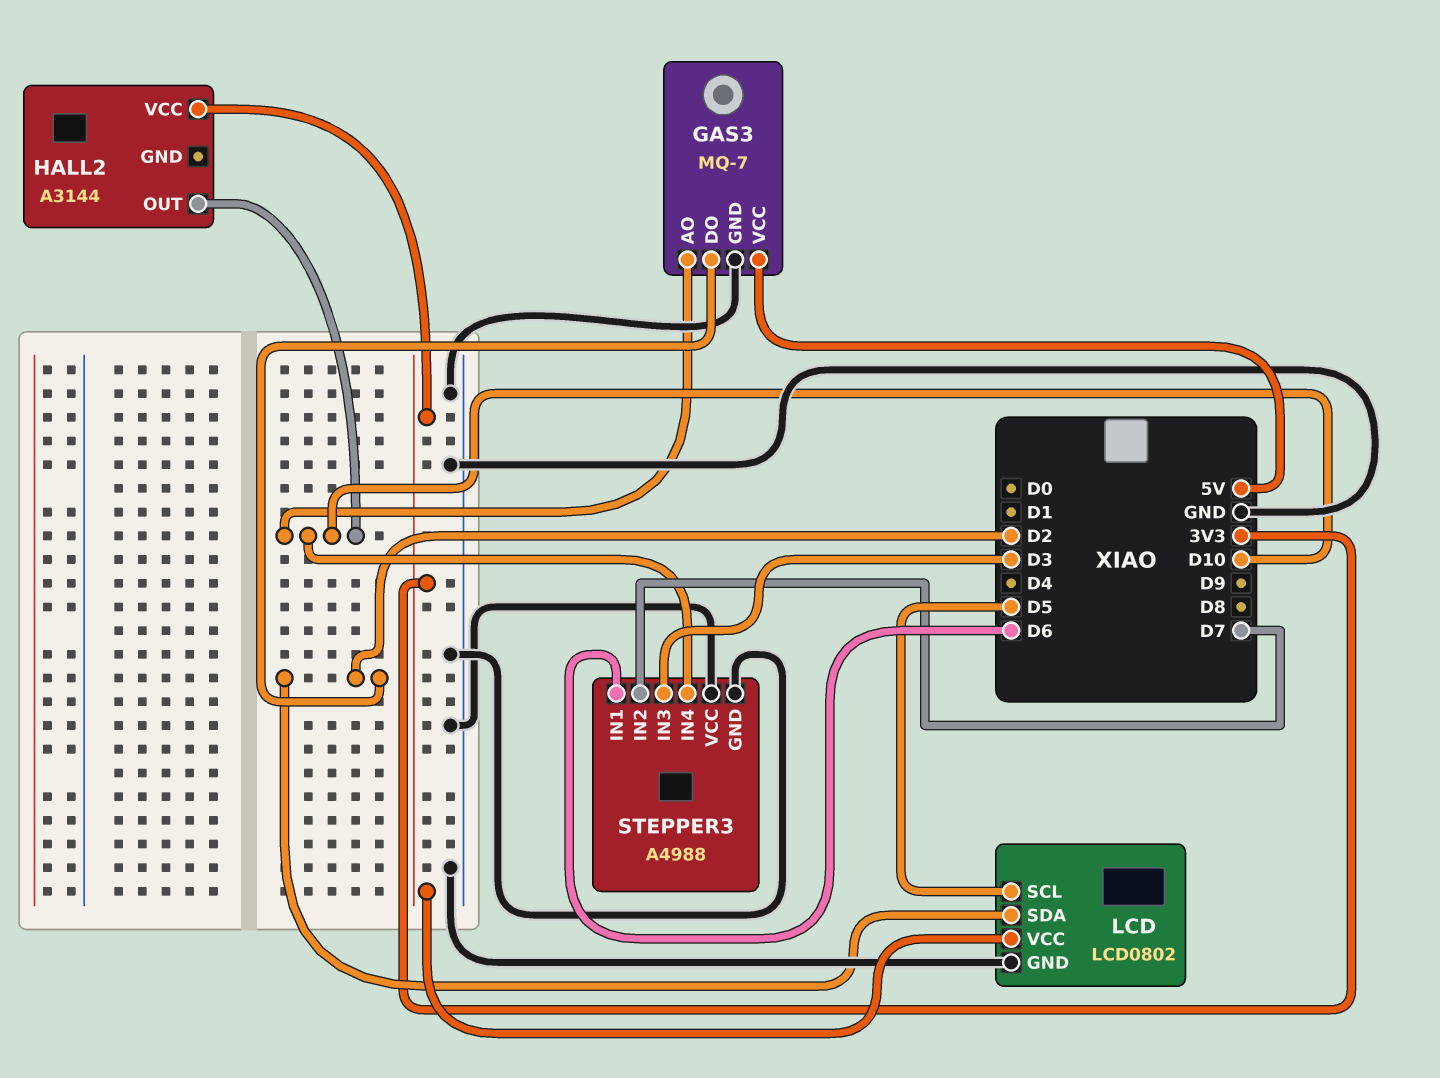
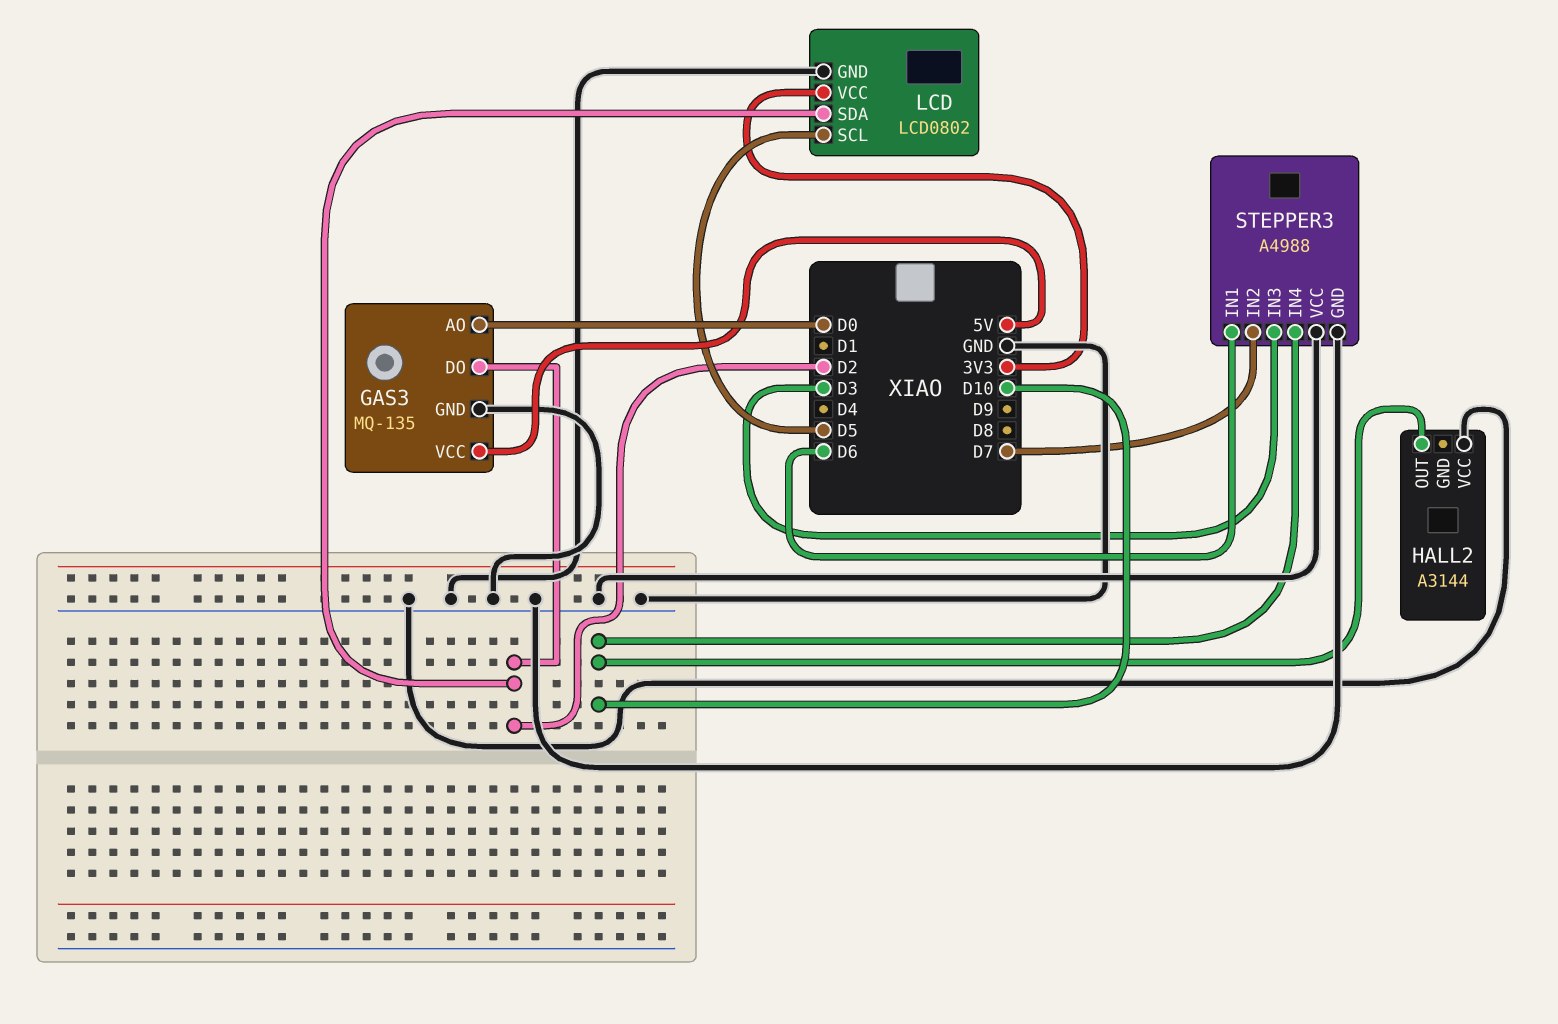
GAS3: MQ-7 -> MQ-135
GAS3 pin AO: D10 -> D0
HALL2 pin VCC: 3V3 -> GND

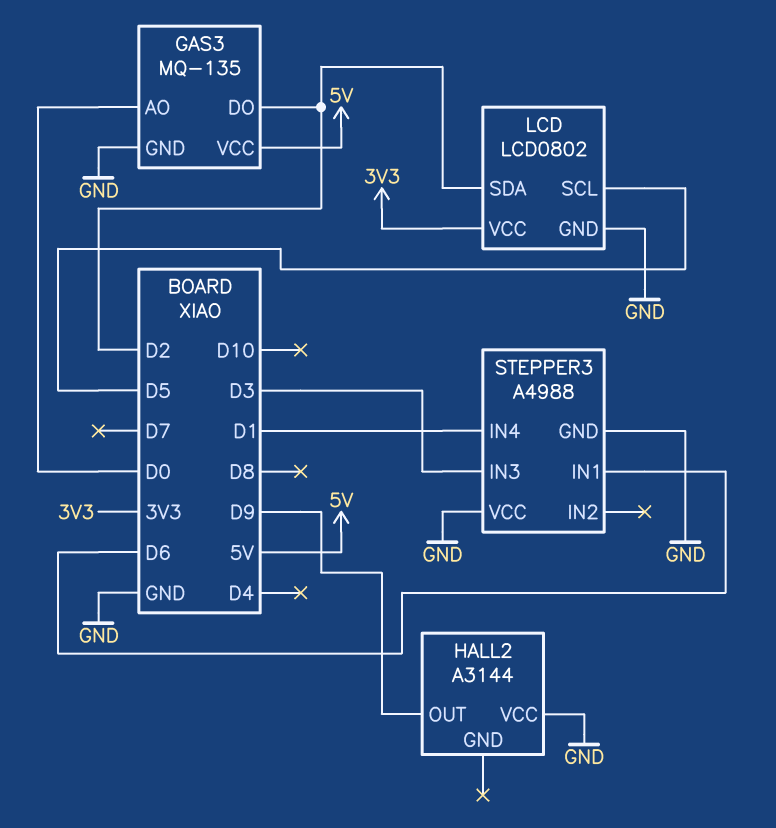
HALL2 pin OUT: D10 -> D9
STEPPER3 pin IN2: D7 -> none
STEPPER3 pin IN4: D10 -> D1

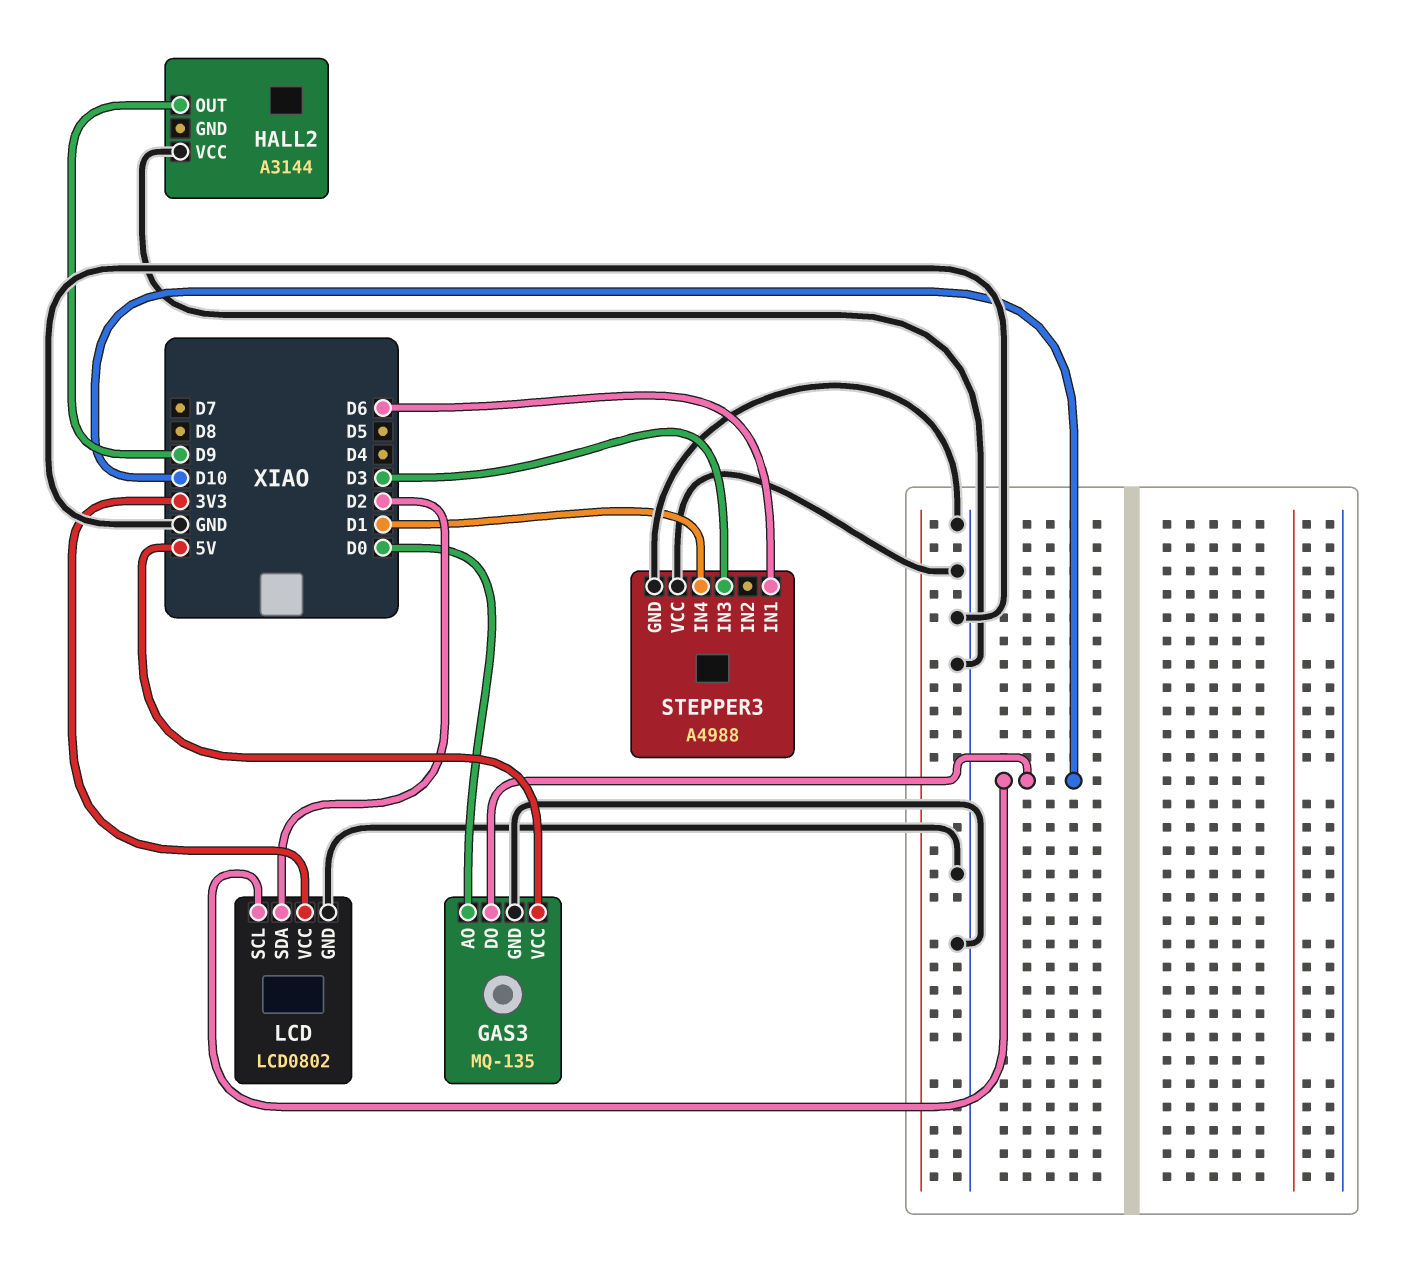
GAS3 pin DO: D2 -> D10
LCD pin SCL: D5 -> D10

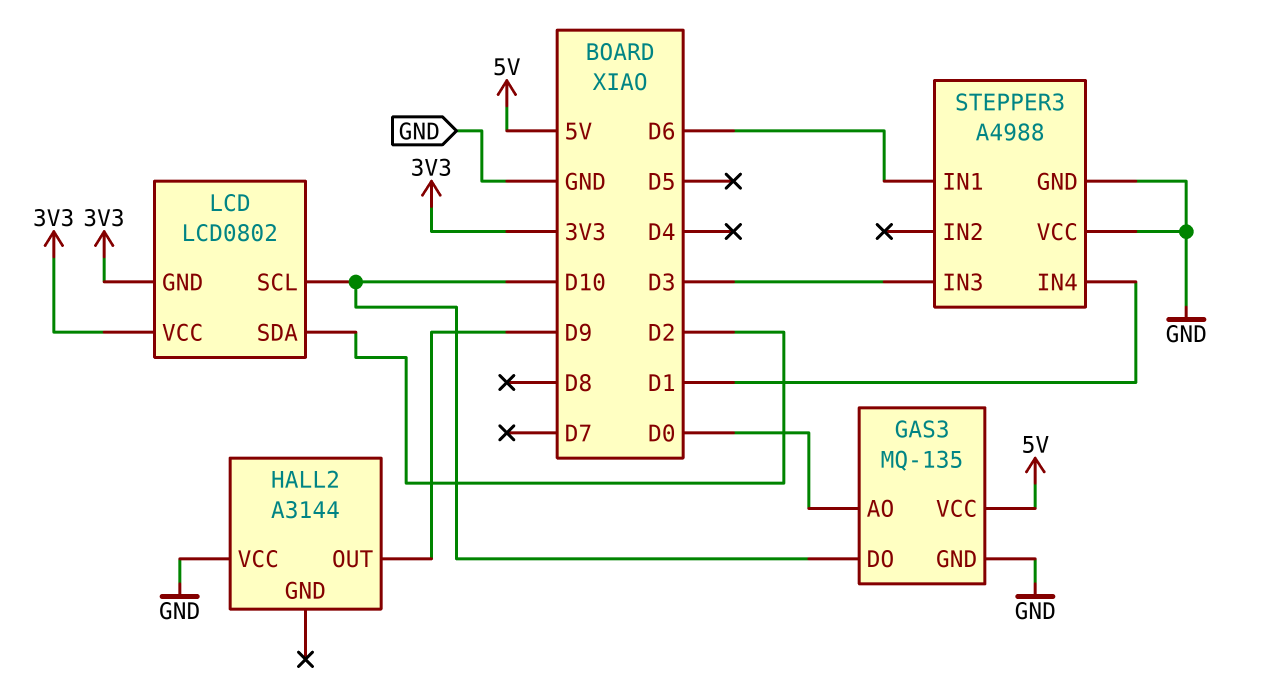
LCD pin GND: GND -> 3V3

